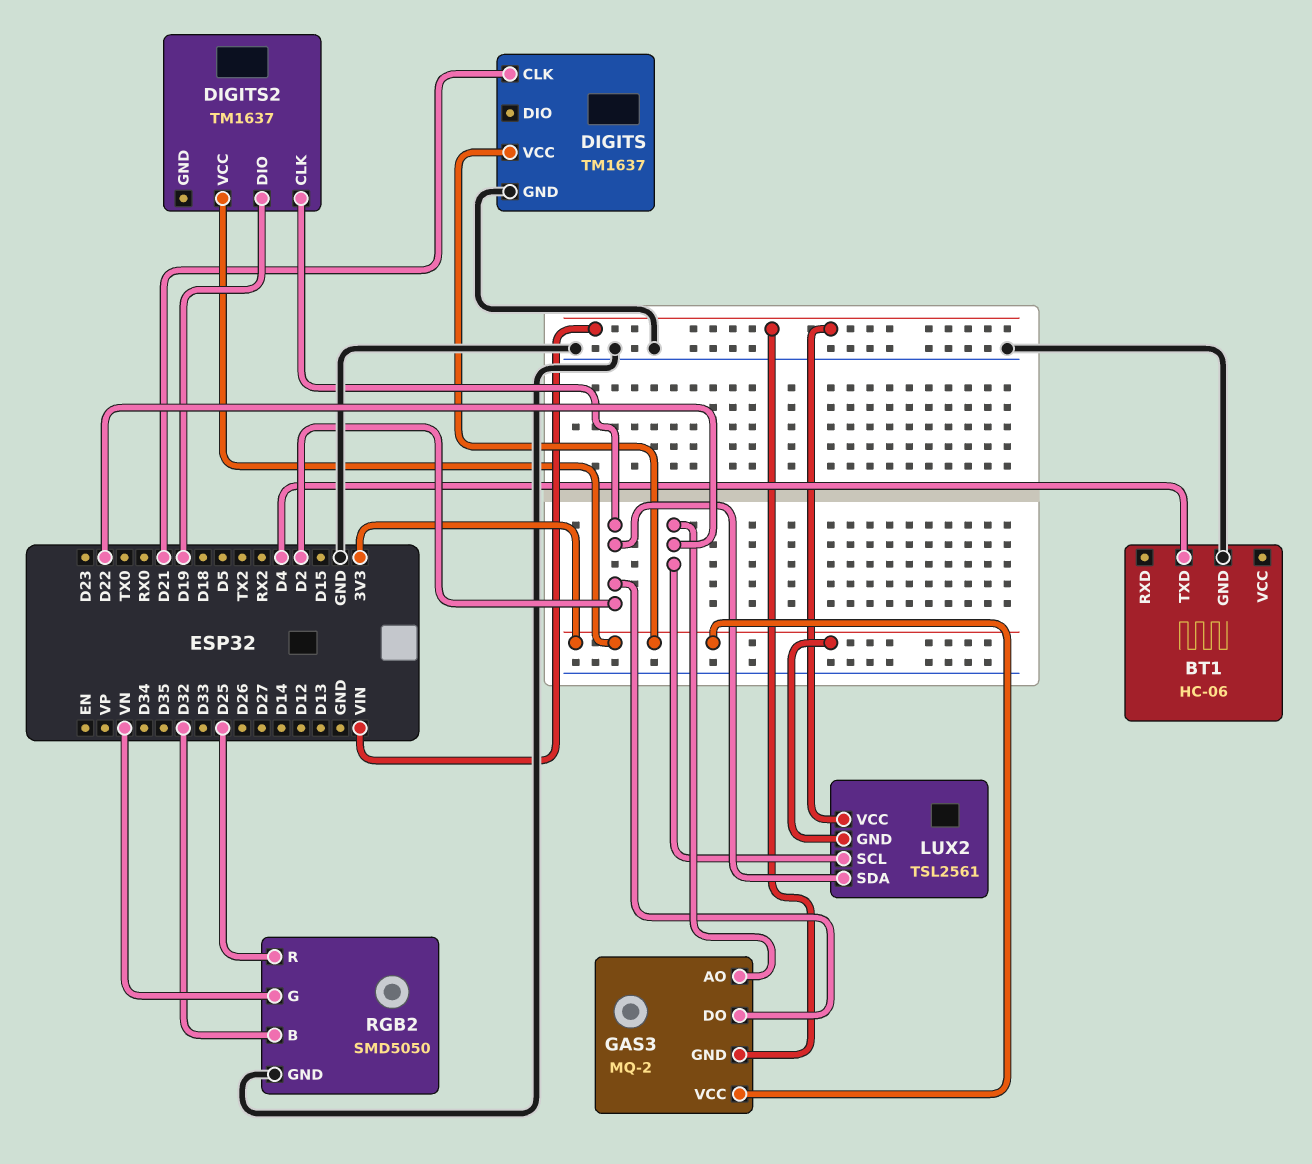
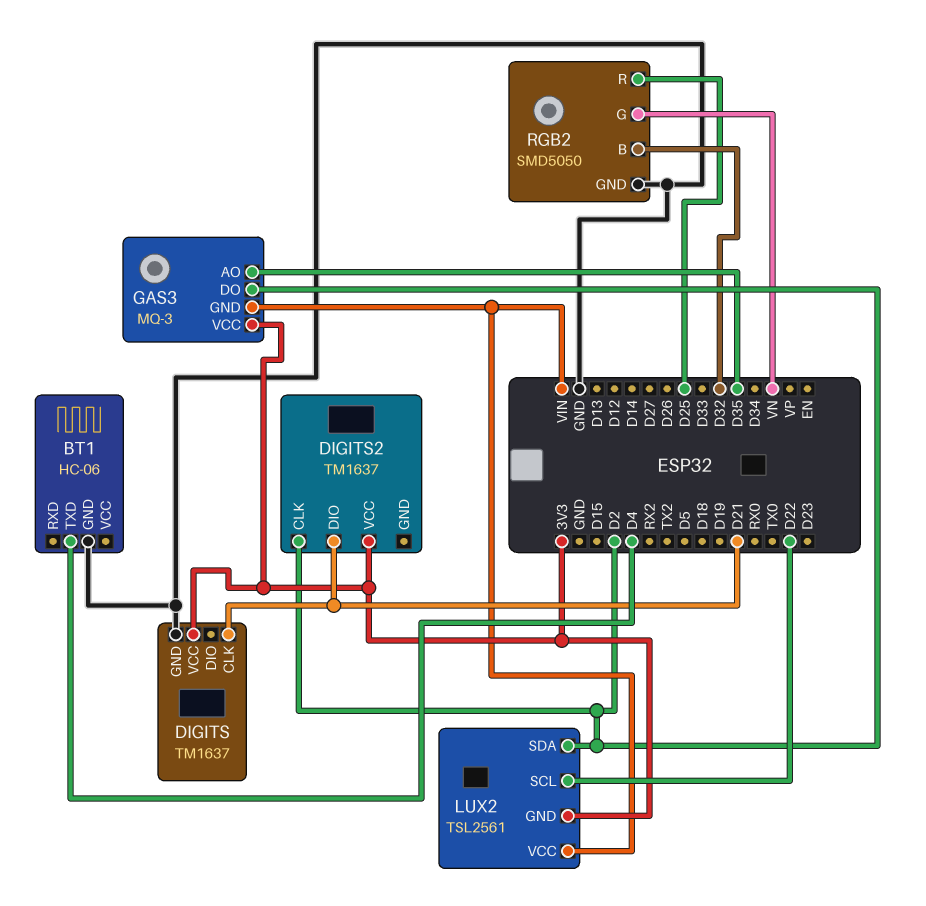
DIGITS2 pin DIO: D19 -> D21
GAS3: MQ-2 -> MQ-3
GAS3 pin AO: D22 -> D35

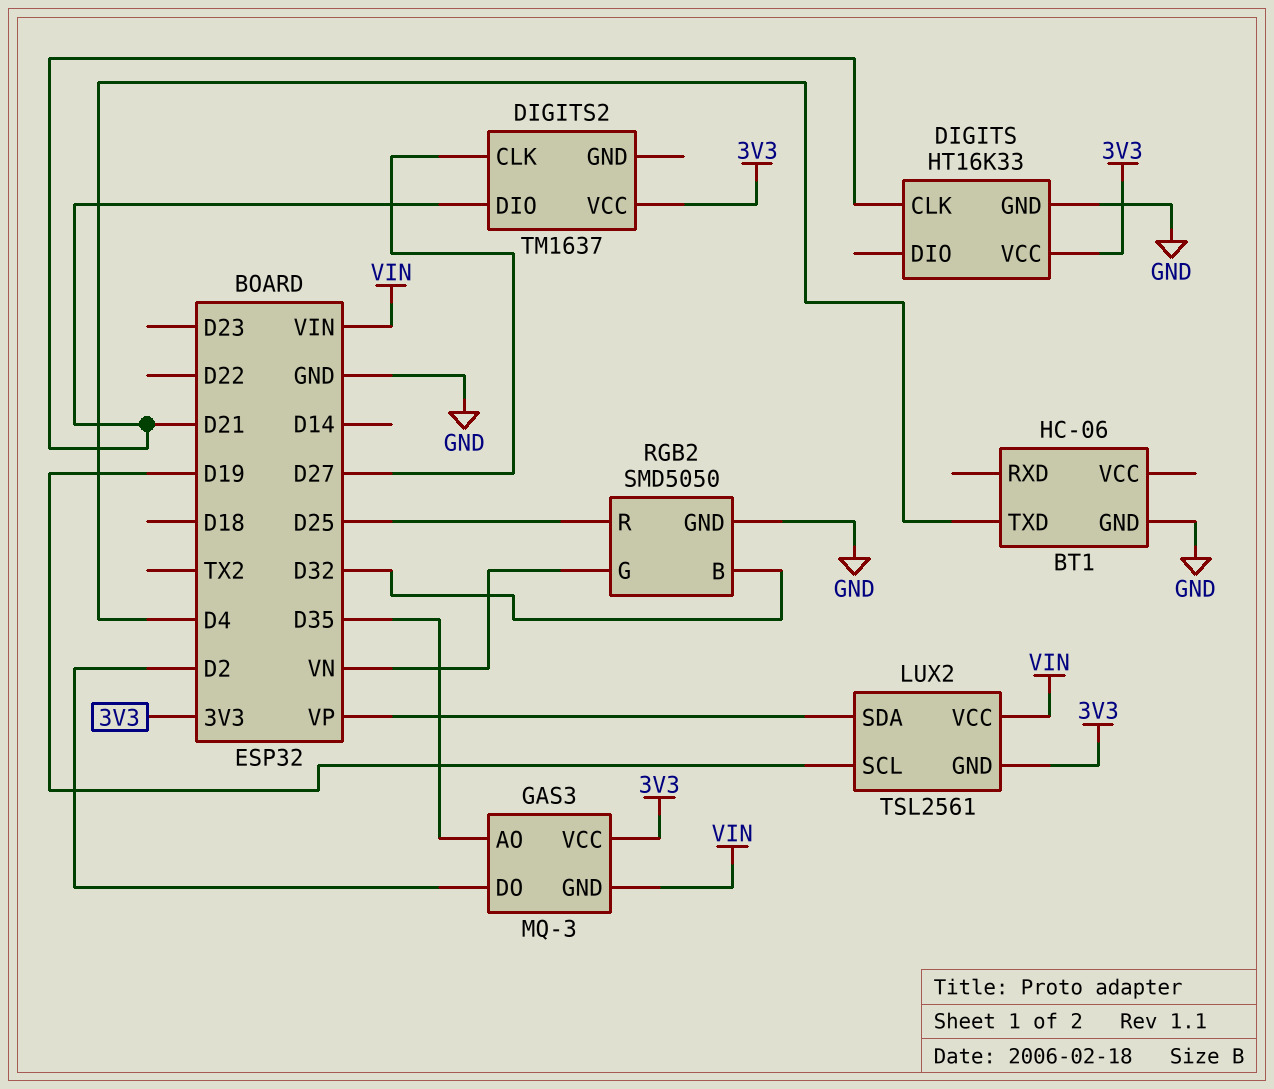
DIGITS: TM1637 -> HT16K33
DIGITS2 pin CLK: D2 -> D27
LUX2 pin SCL: D22 -> D19
LUX2 pin SDA: D2 -> VP

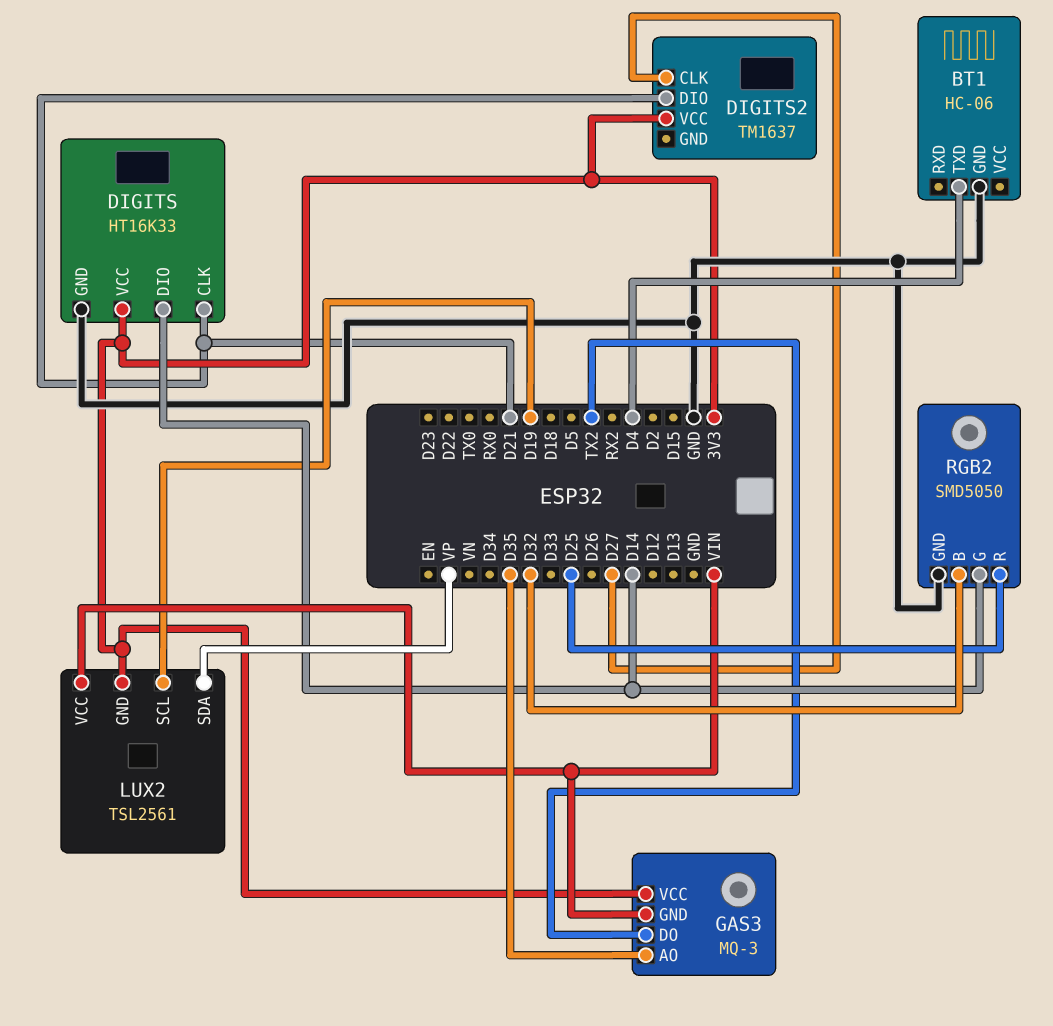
DIGITS pin DIO: none -> D14
GAS3 pin DO: D2 -> TX2
RGB2 pin G: VN -> D14

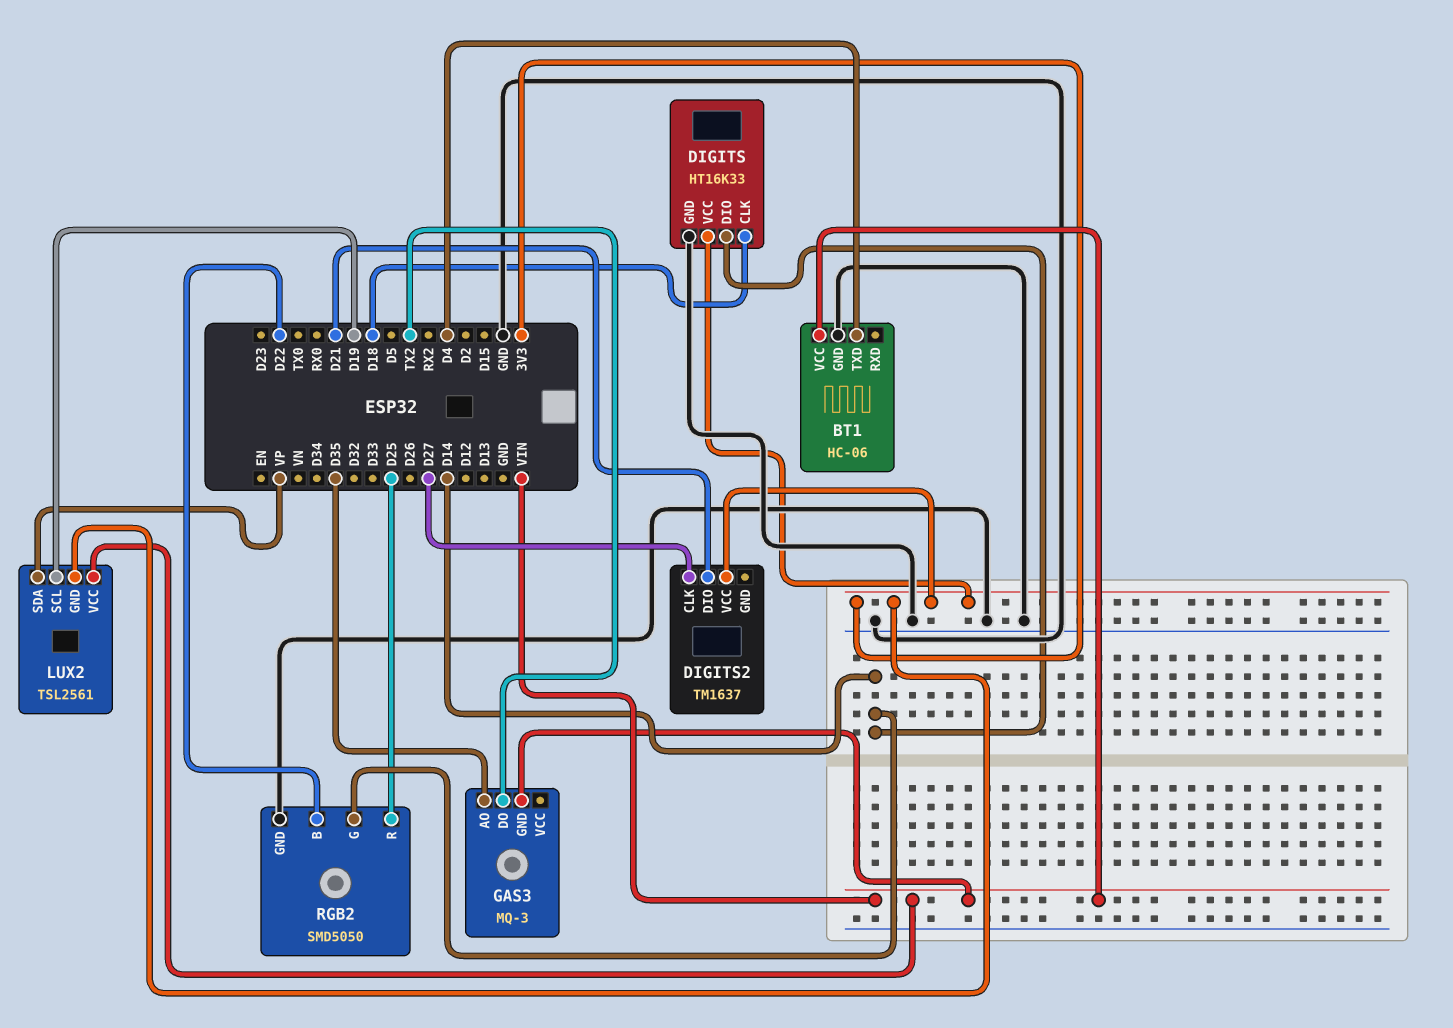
BT1 pin VCC: none -> VIN
DIGITS pin CLK: D21 -> D18
GAS3 pin VCC: 3V3 -> none
RGB2 pin B: D32 -> D22

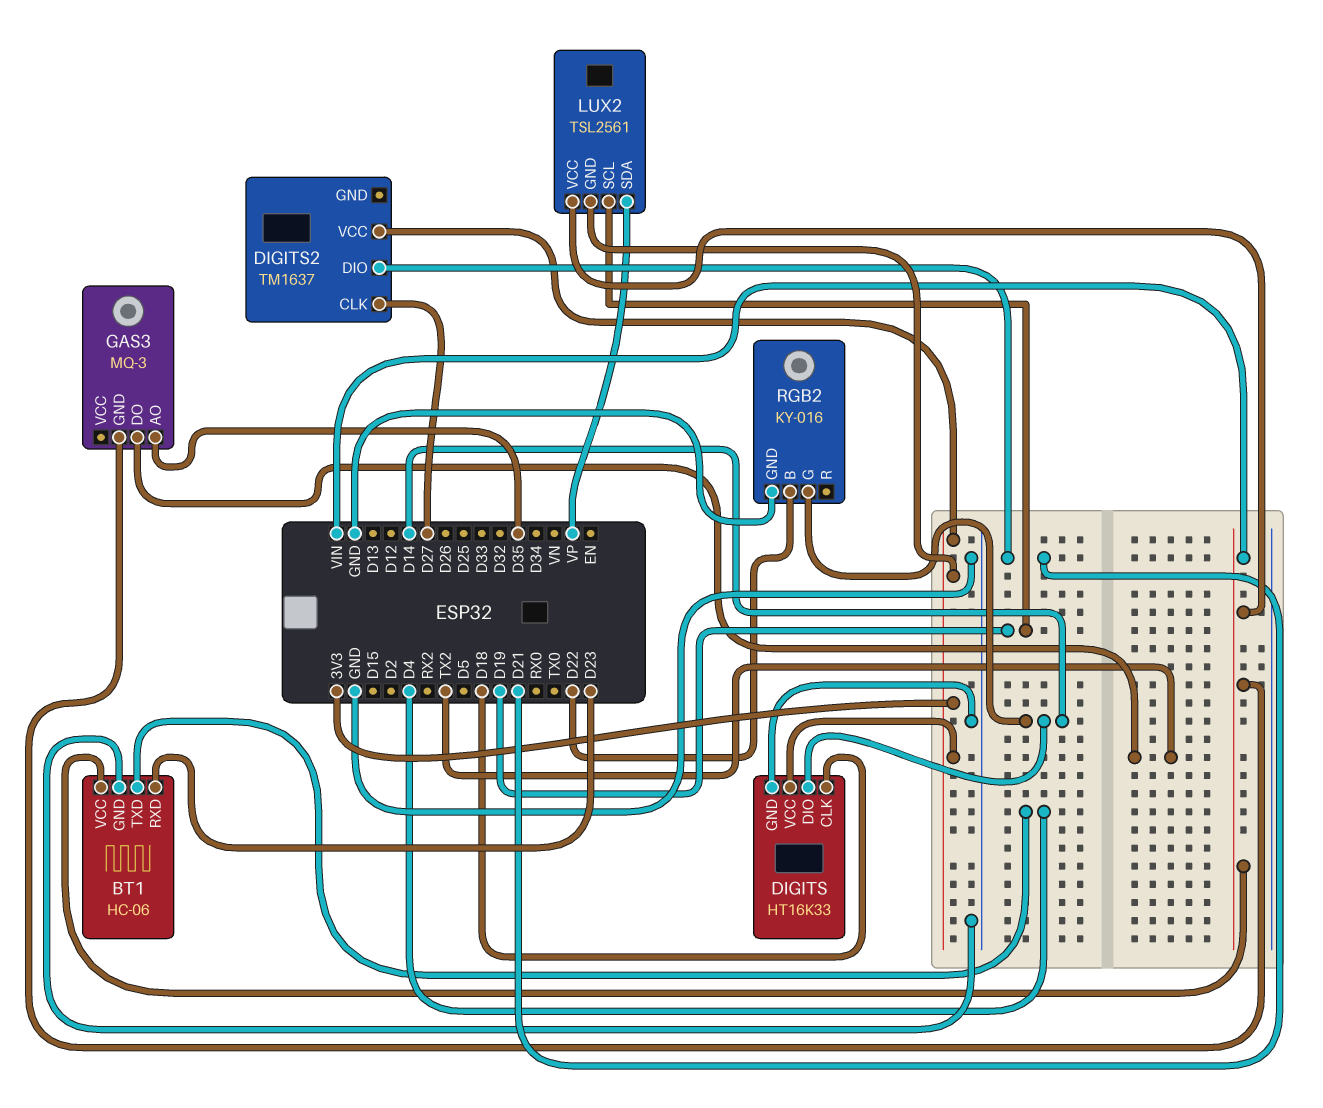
BT1 pin RXD: none -> D23
RGB2: SMD5050 -> KY-016
RGB2 pin R: D25 -> none

